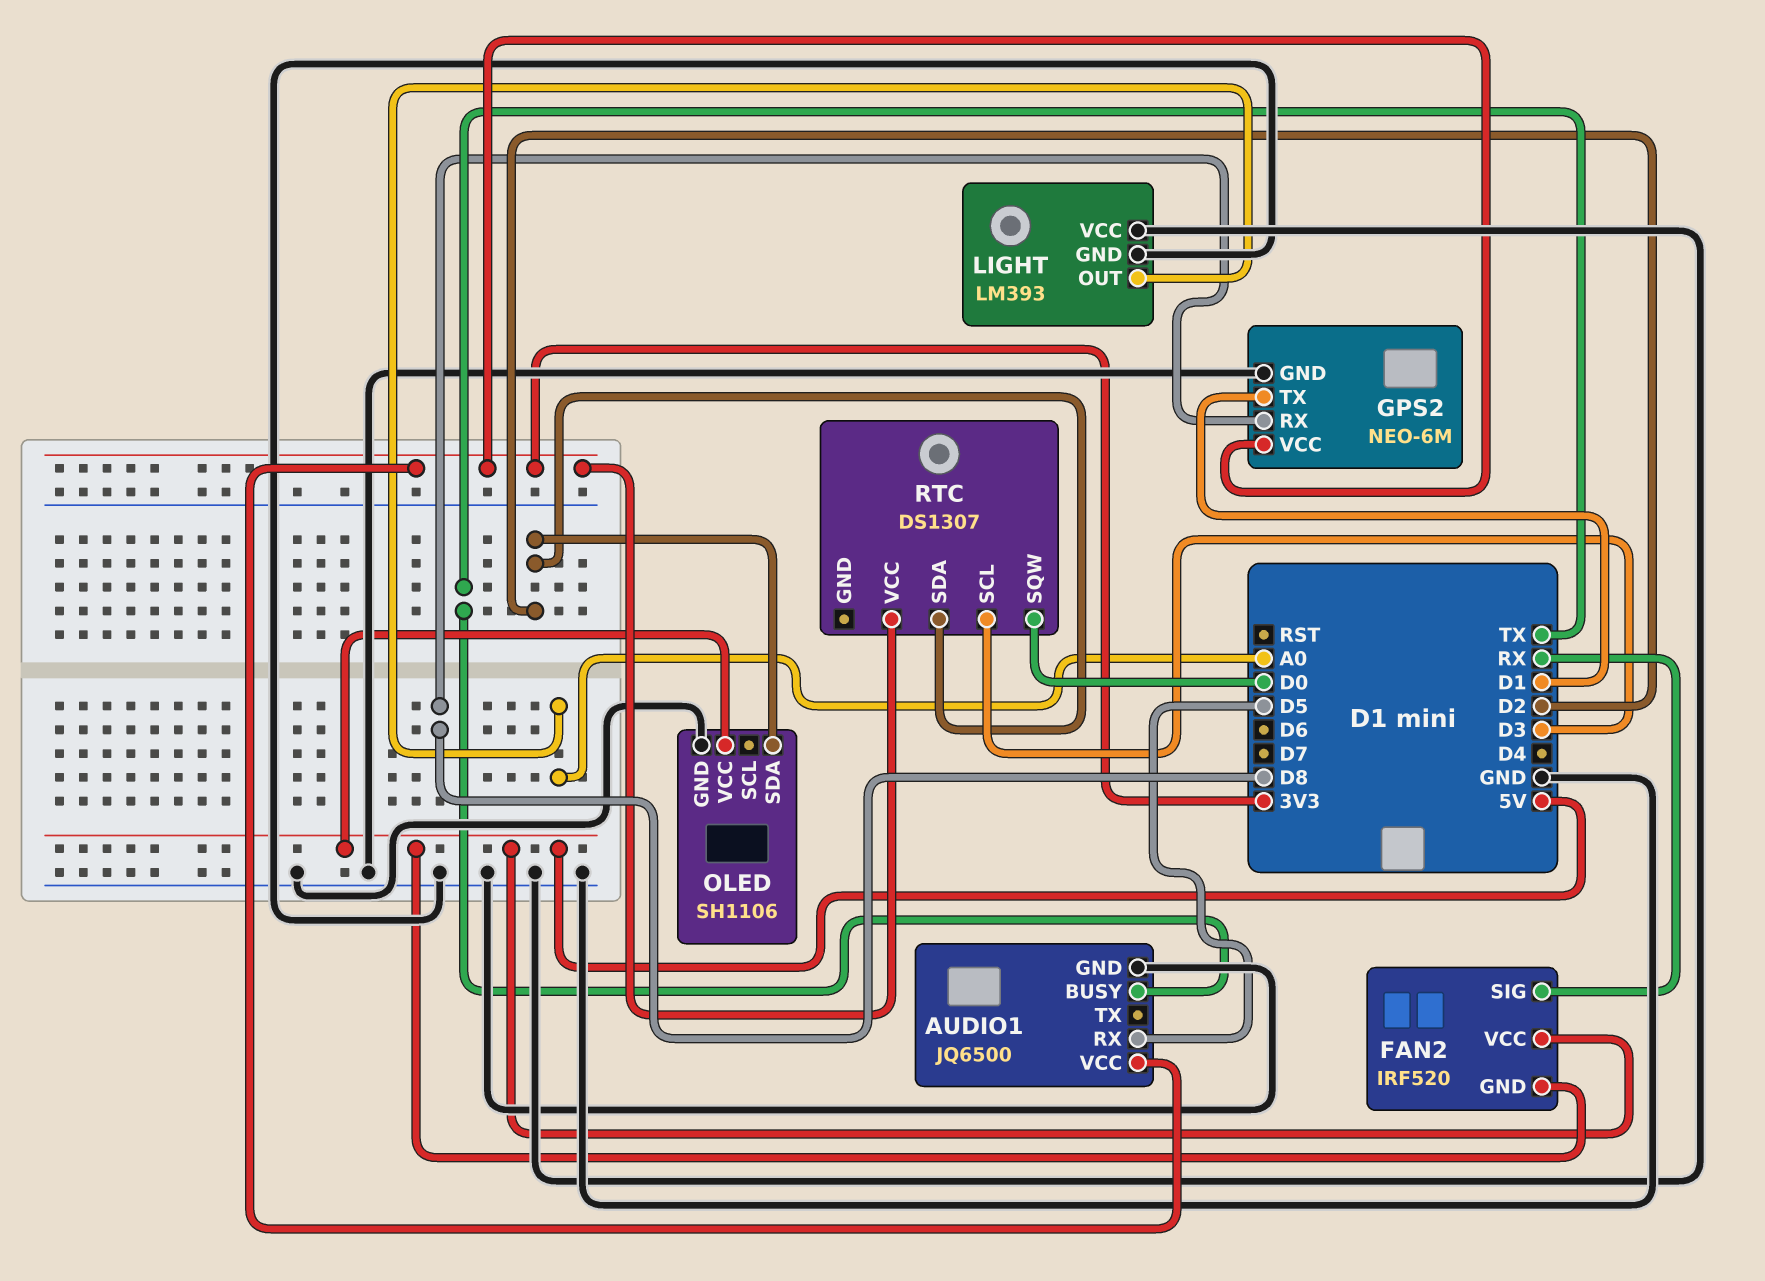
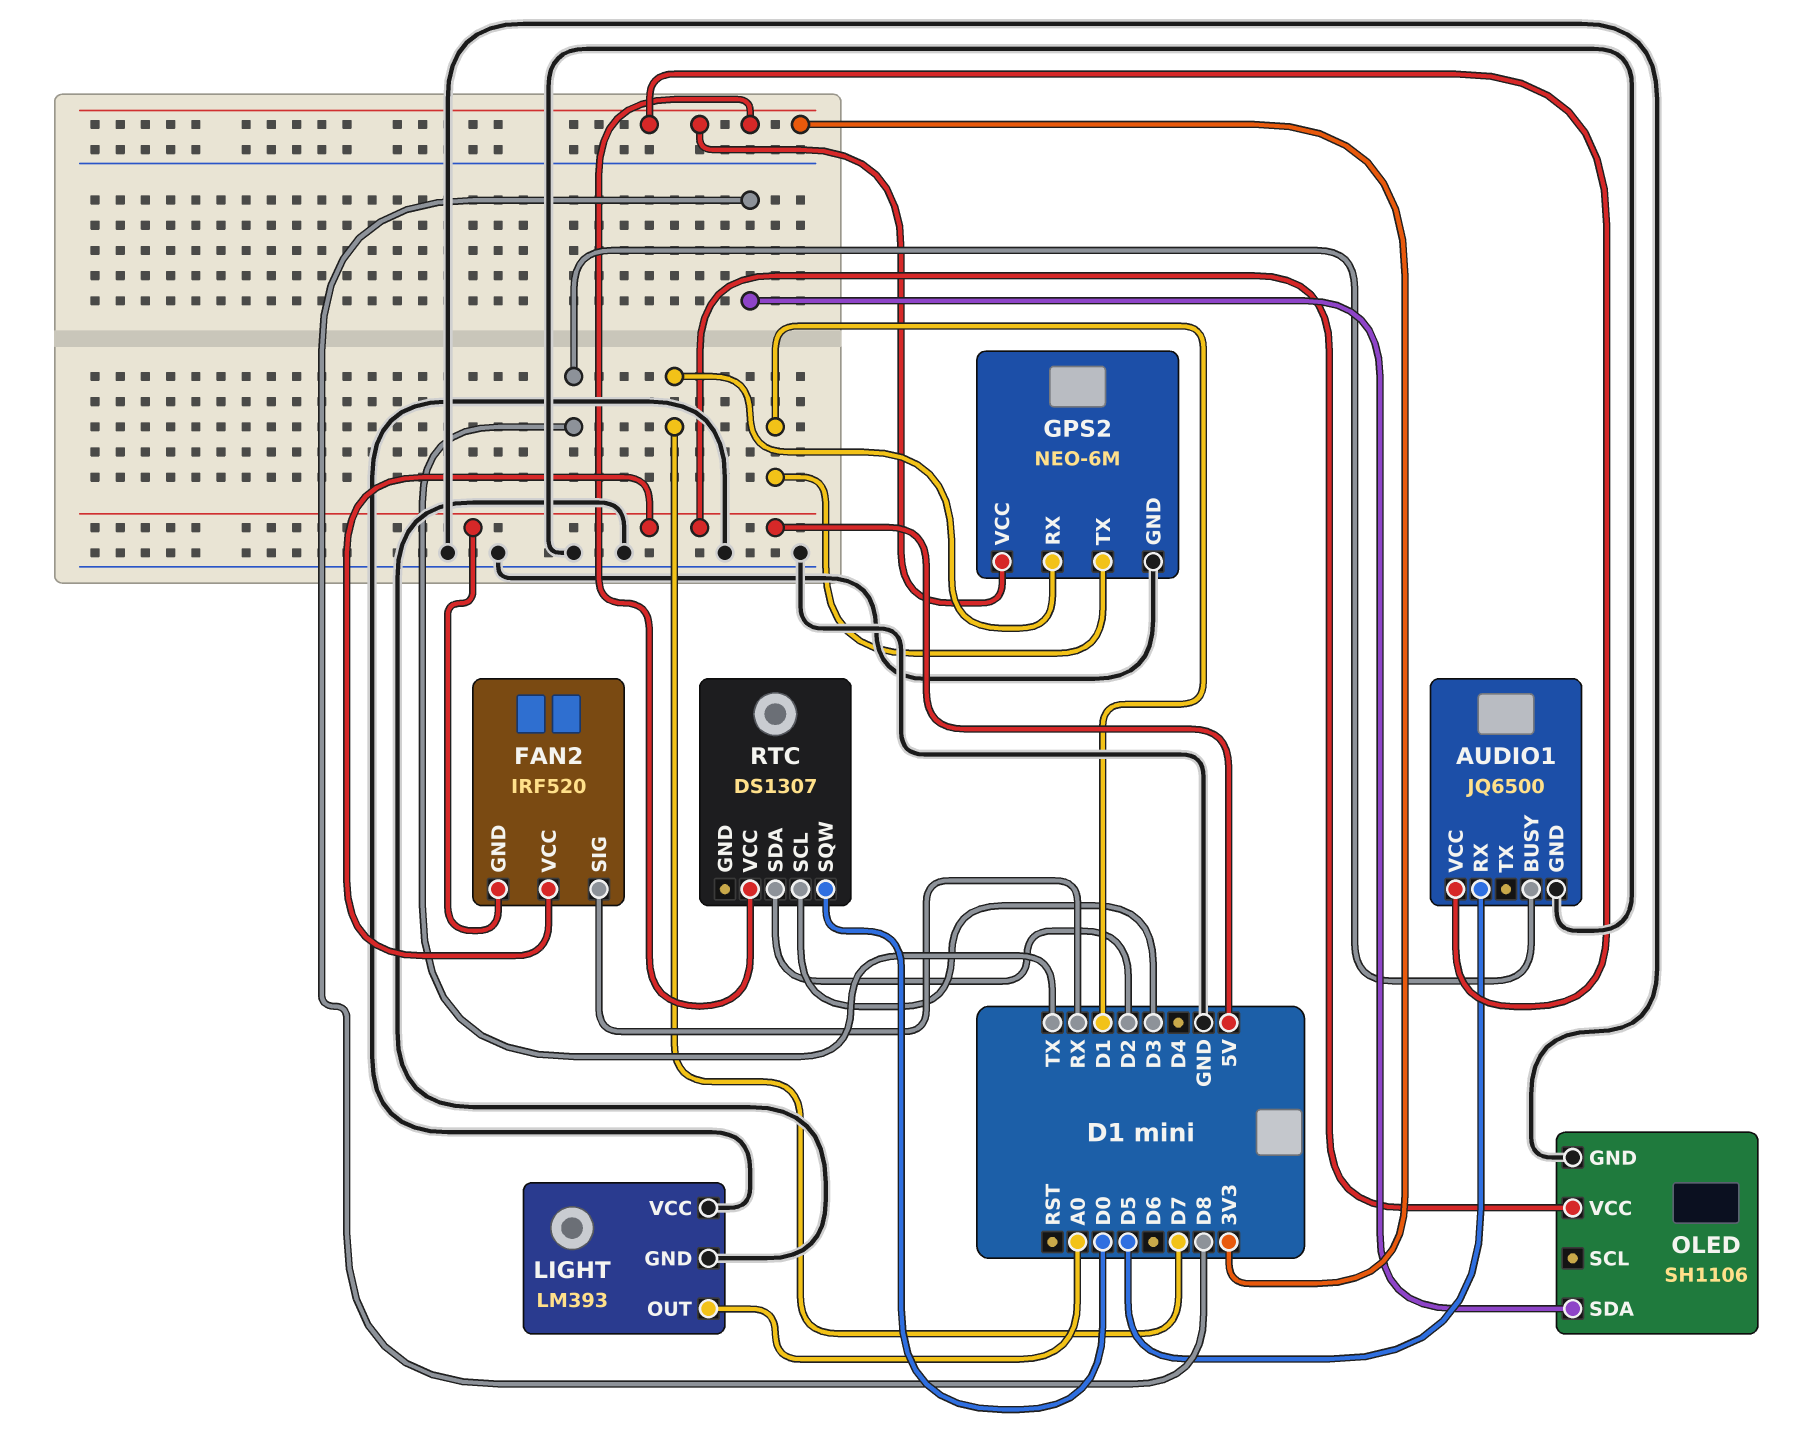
GPS2 pin RX: D8 -> D7
OLED pin SDA: D2 -> D8

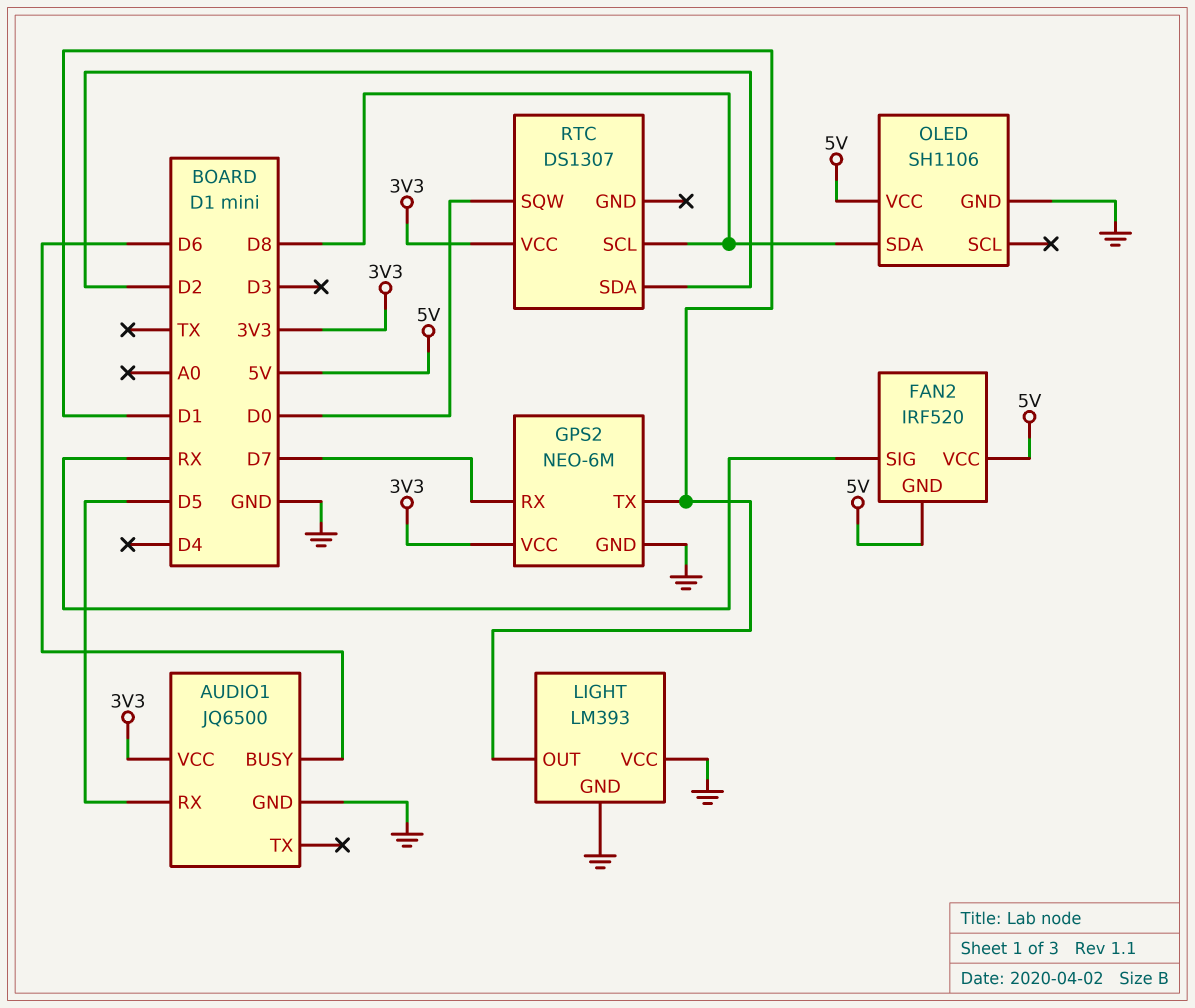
AUDIO1 pin BUSY: TX -> D6
LIGHT pin OUT: A0 -> D1
RTC pin SCL: D3 -> D8

